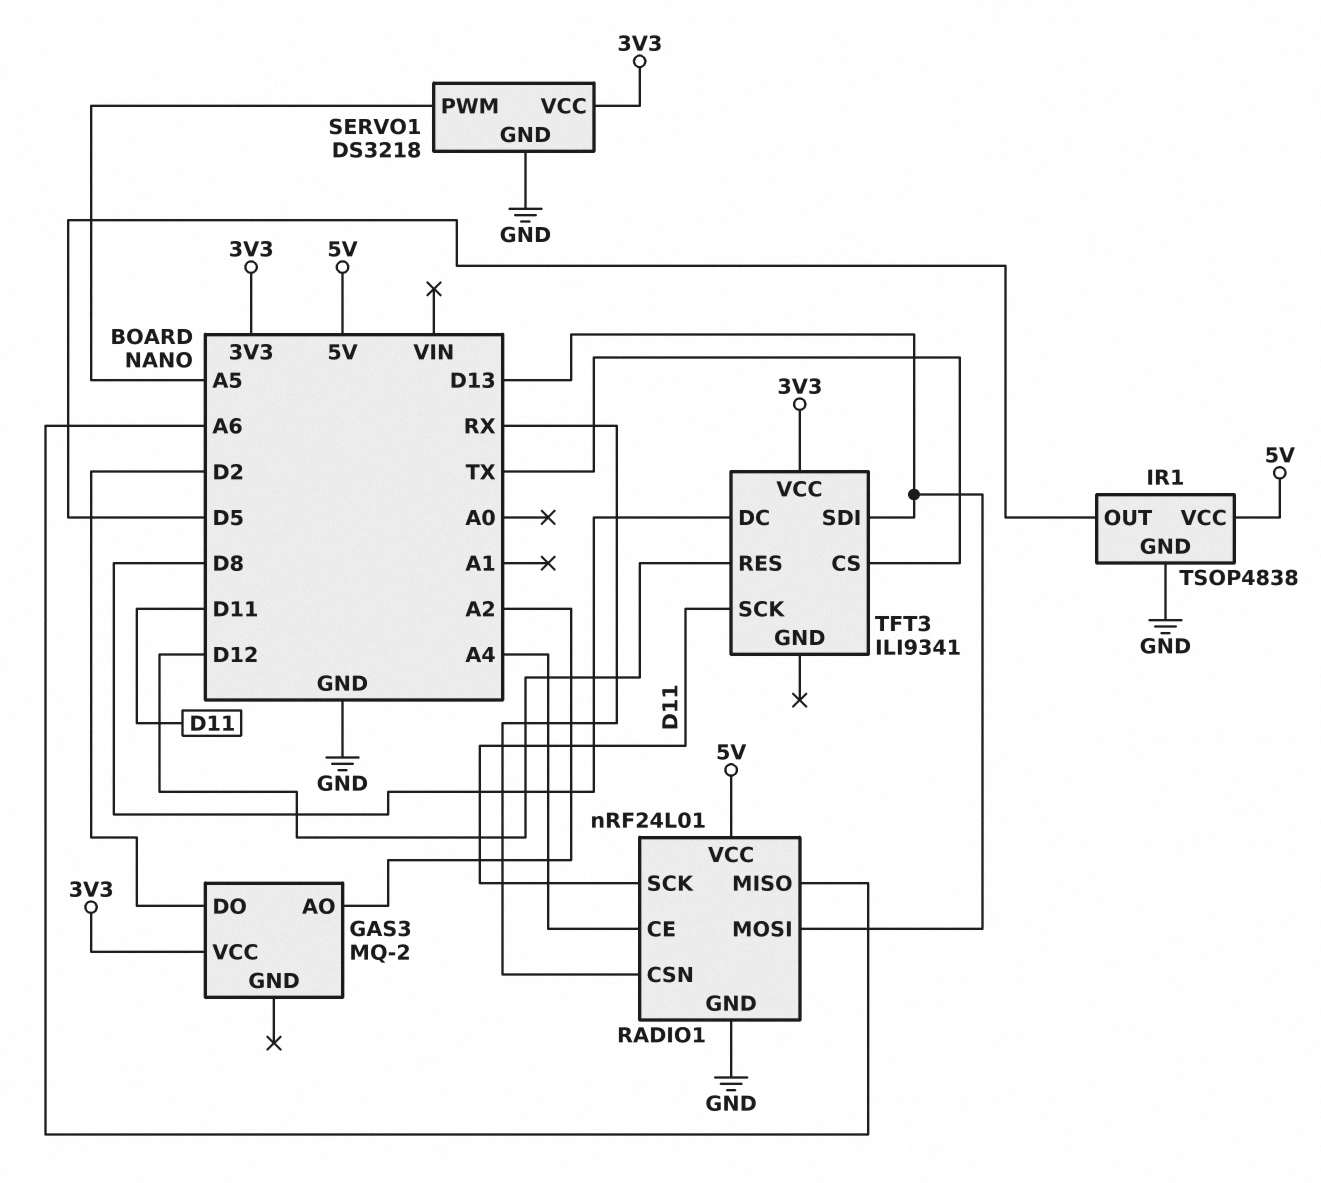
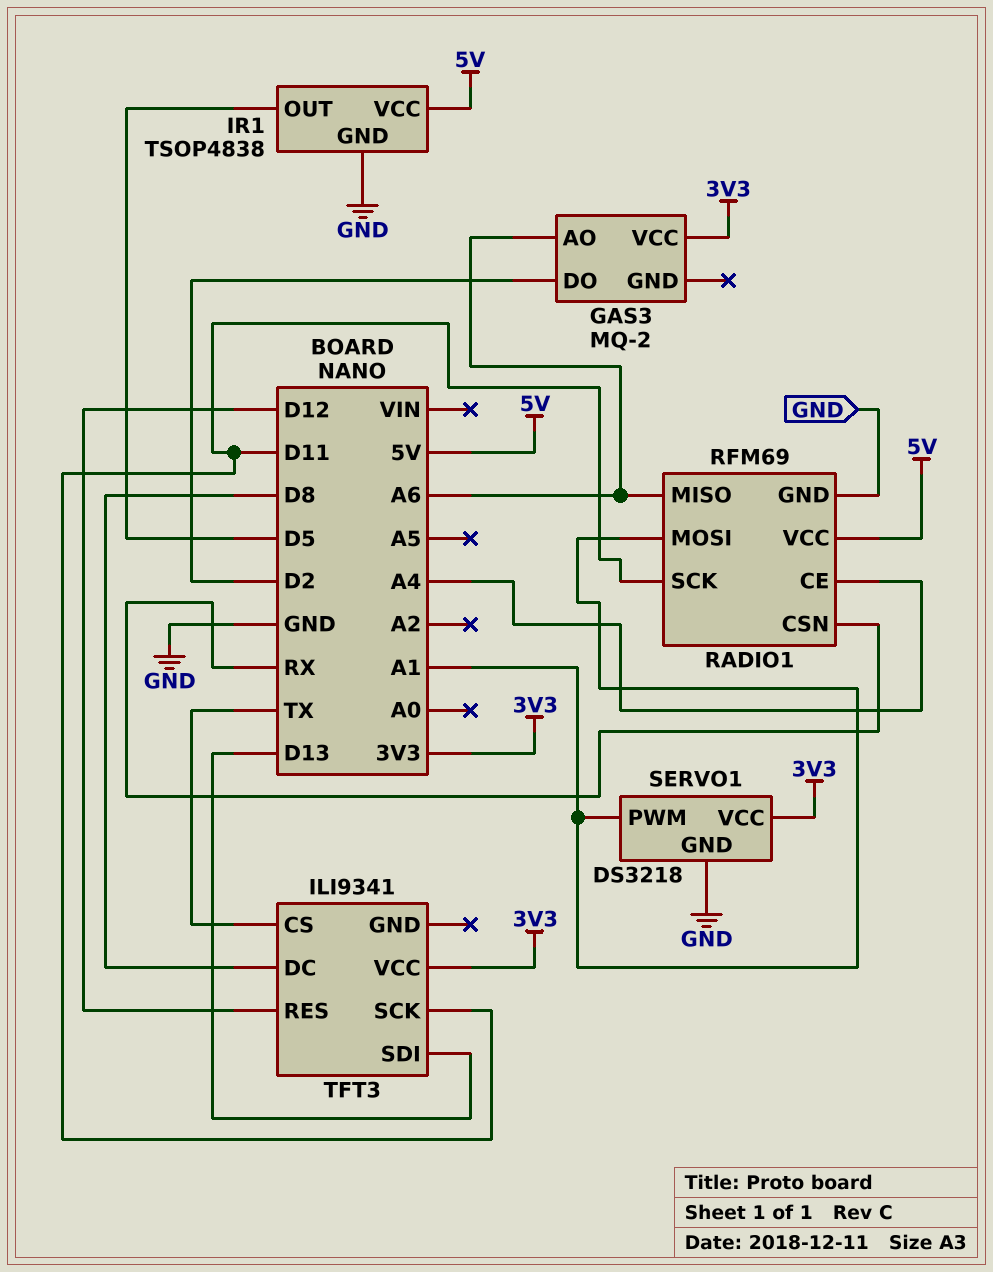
GAS3 pin AO: A2 -> A6
RADIO1: nRF24L01 -> RFM69
RADIO1 pin MOSI: D13 -> A1
SERVO1 pin PWM: A5 -> A1

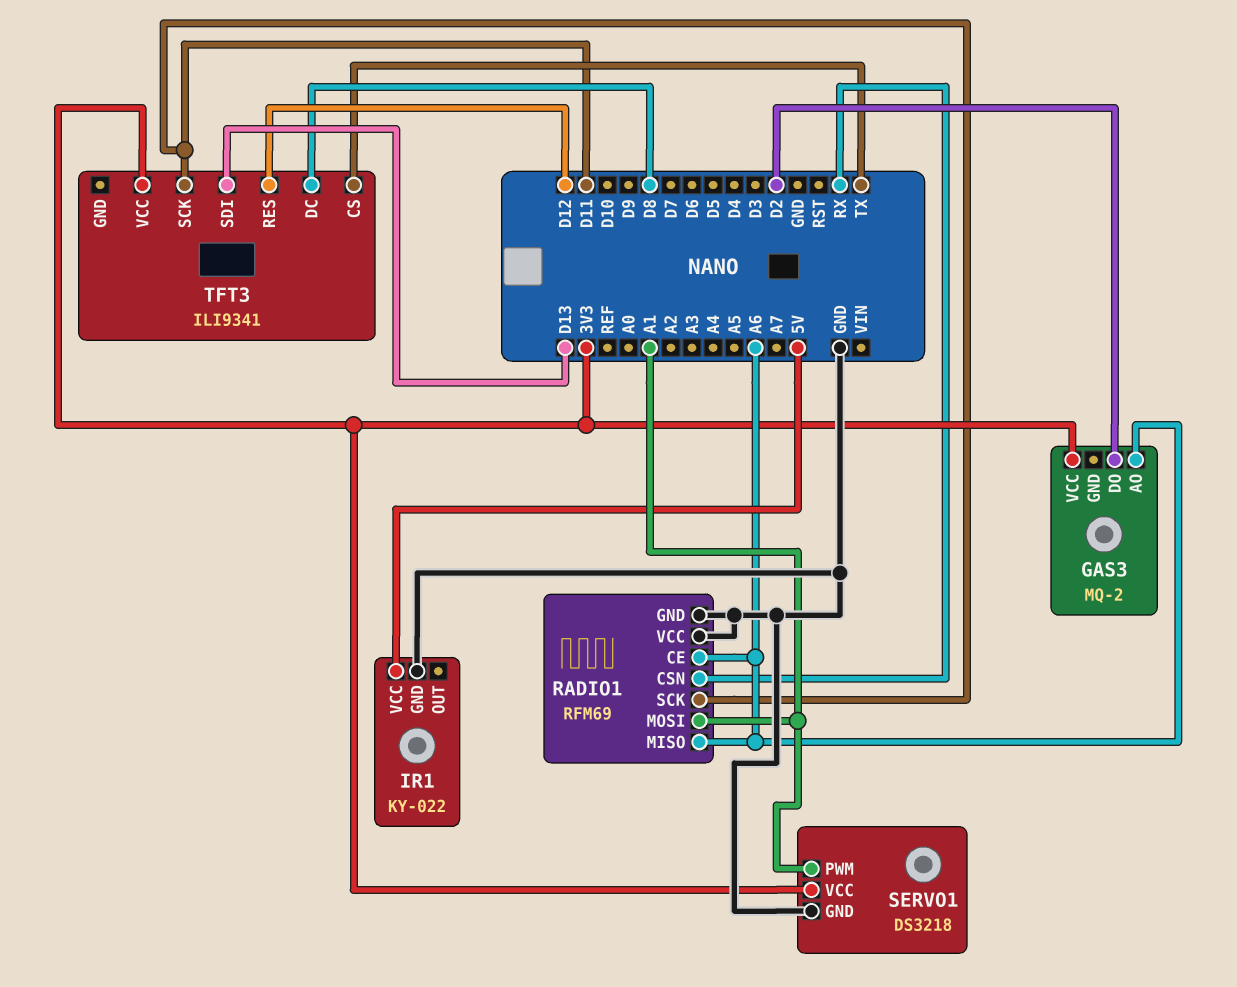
IR1: TSOP4838 -> KY-022
IR1 pin OUT: D5 -> none
RADIO1 pin CE: A4 -> A6
RADIO1 pin VCC: 5V -> GND

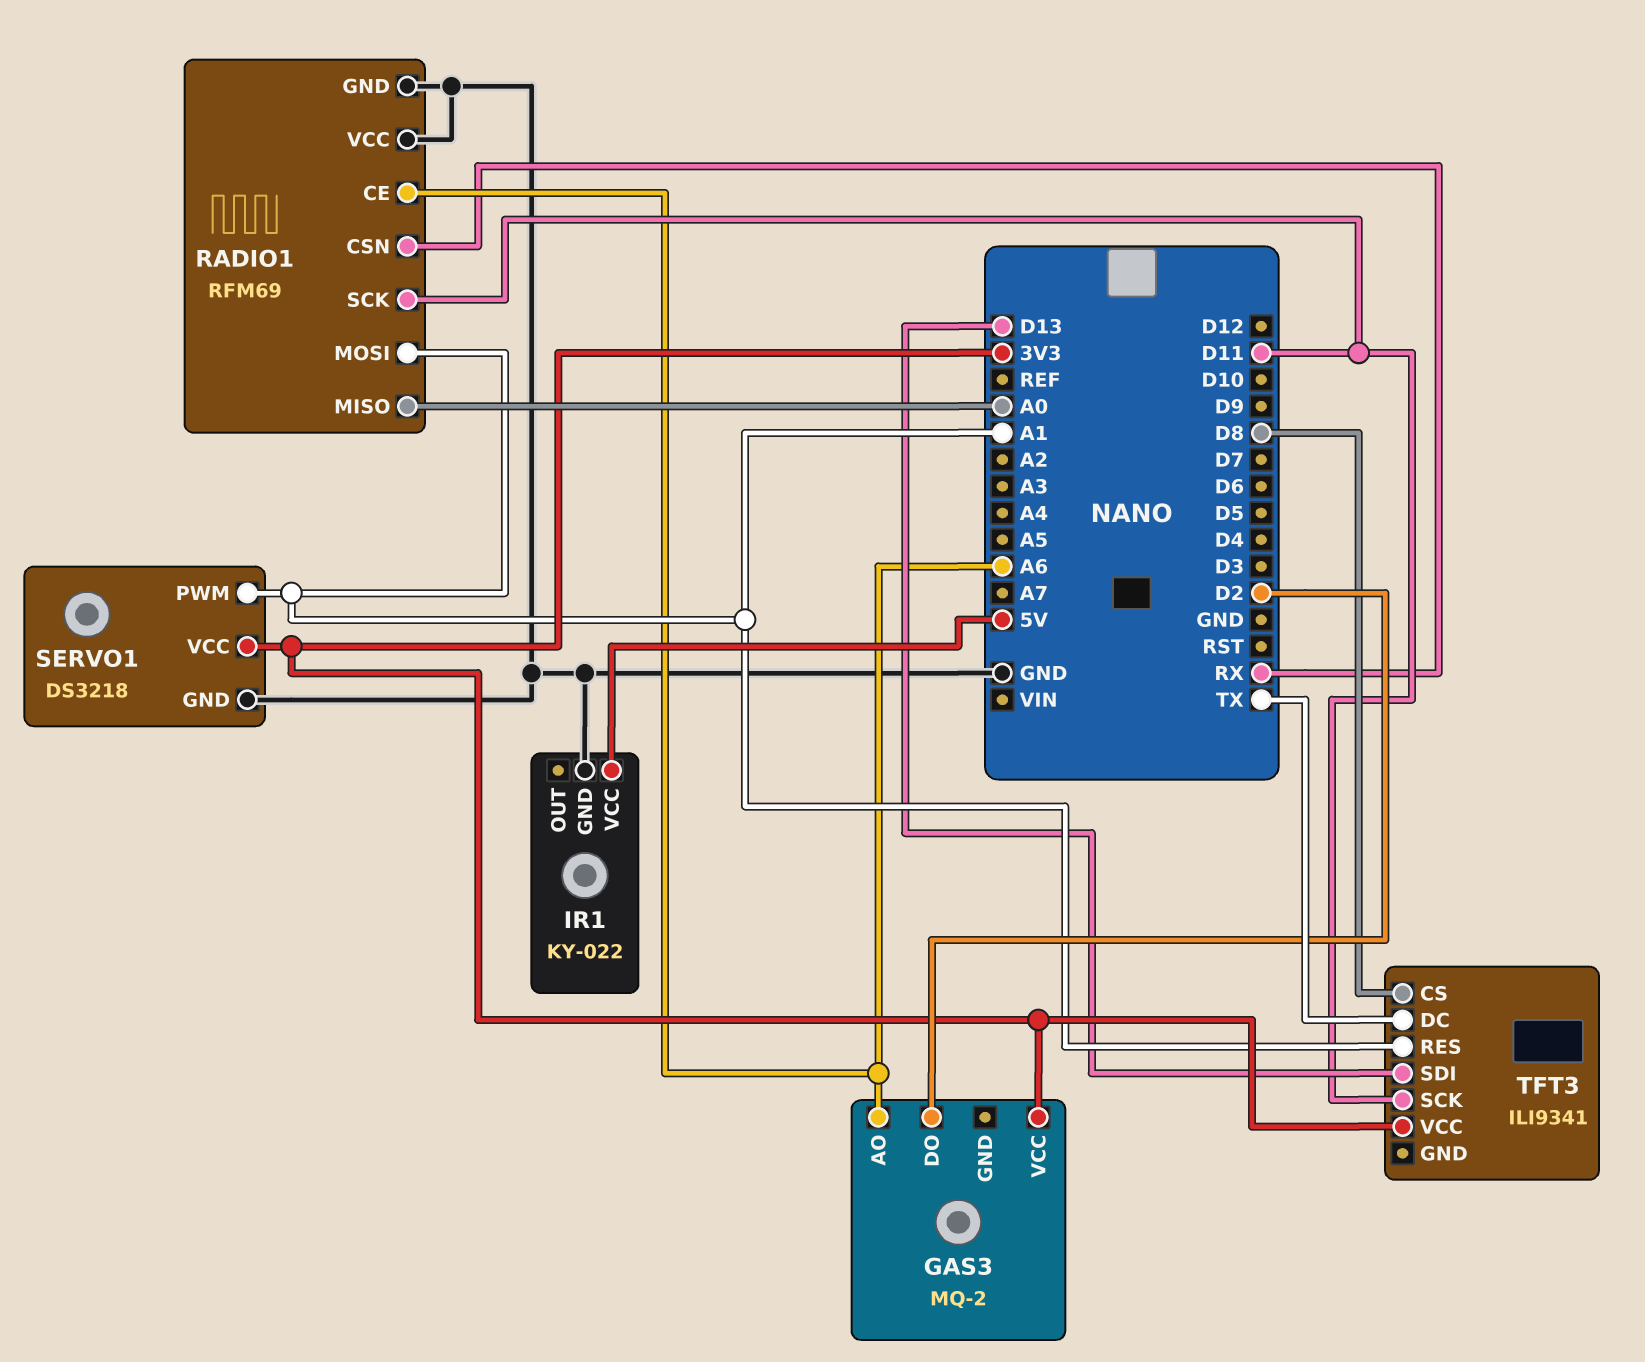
RADIO1 pin MISO: A6 -> A0
TFT3 pin CS: TX -> D8
TFT3 pin DC: D8 -> TX
TFT3 pin RES: D12 -> A1

